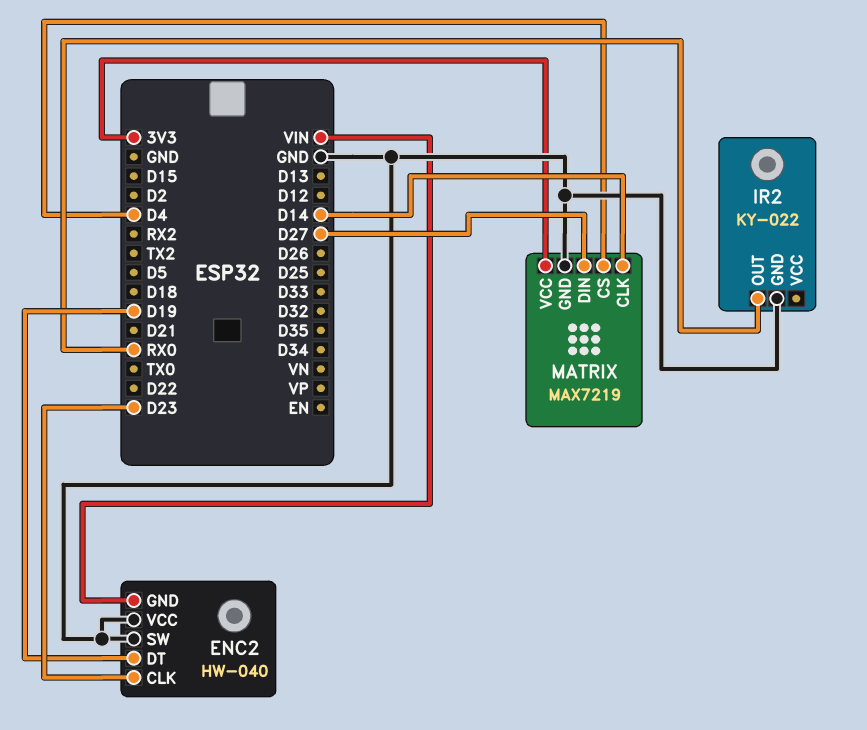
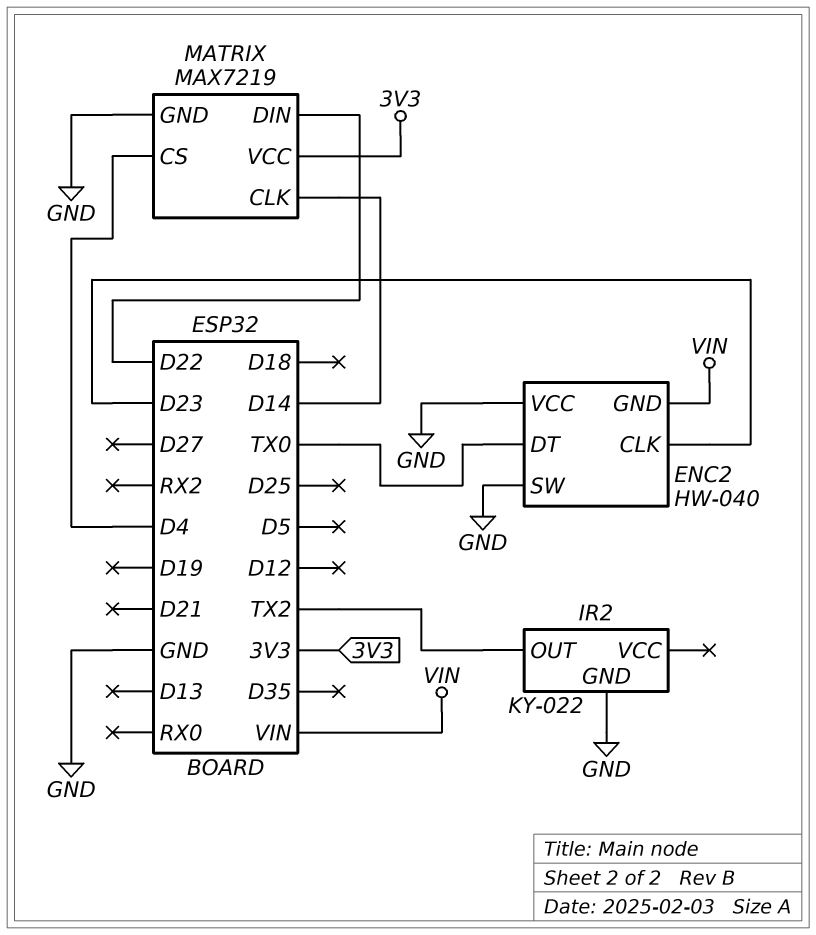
ENC2 pin DT: D19 -> TX0
IR2 pin OUT: RX0 -> TX2
MATRIX pin DIN: D27 -> D22

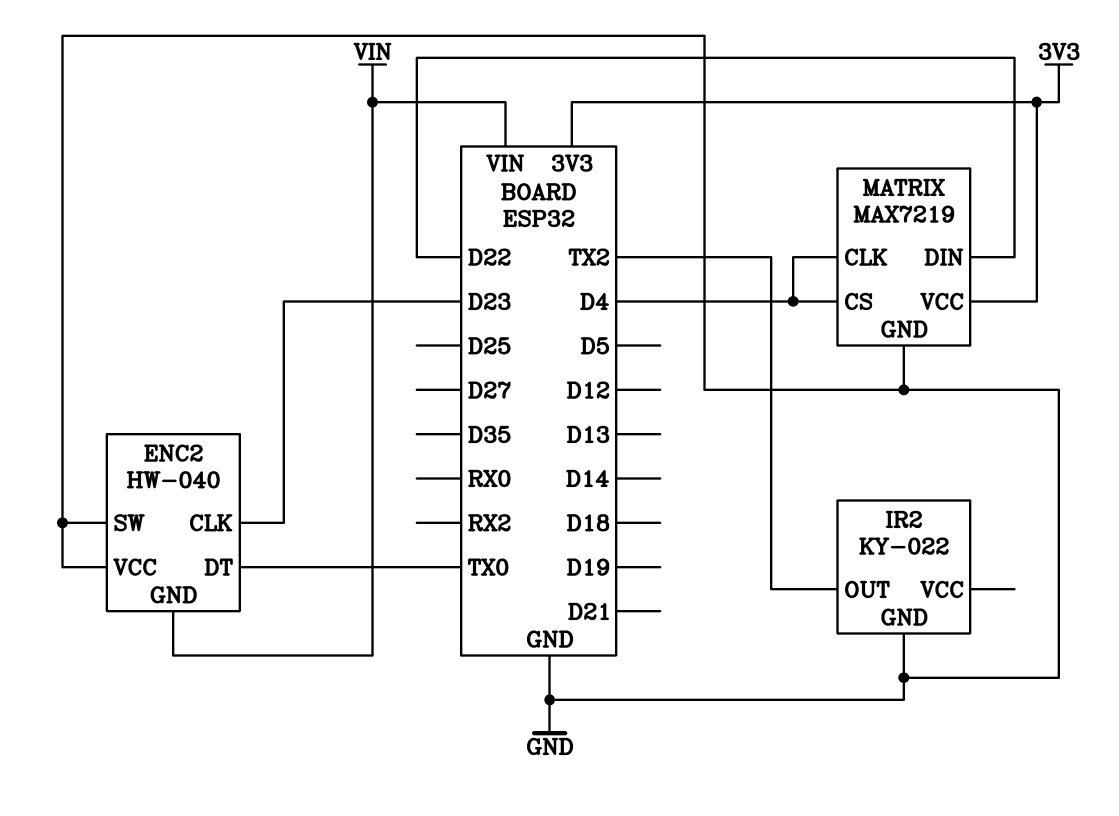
MATRIX pin CLK: D14 -> D4

